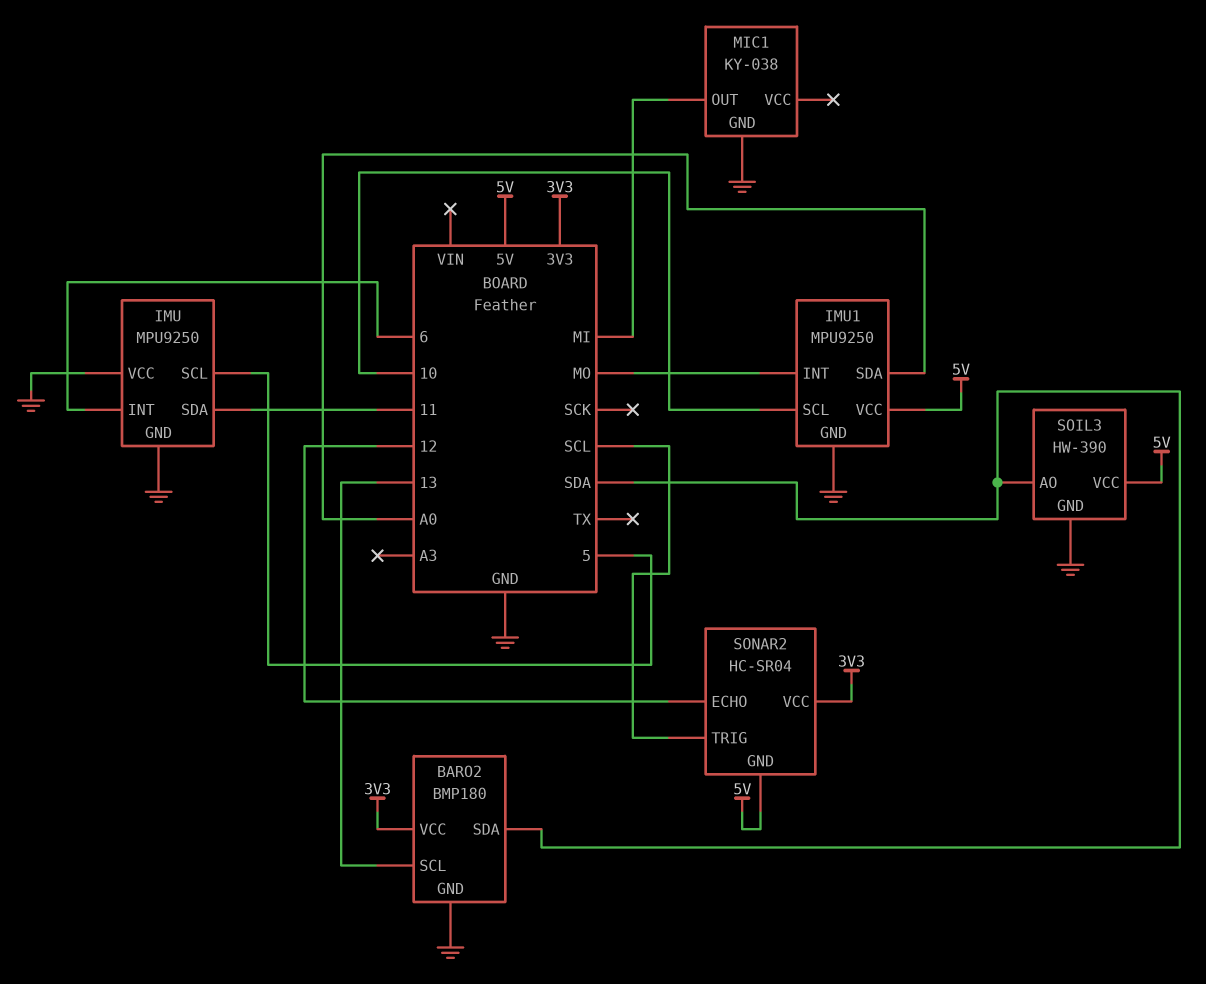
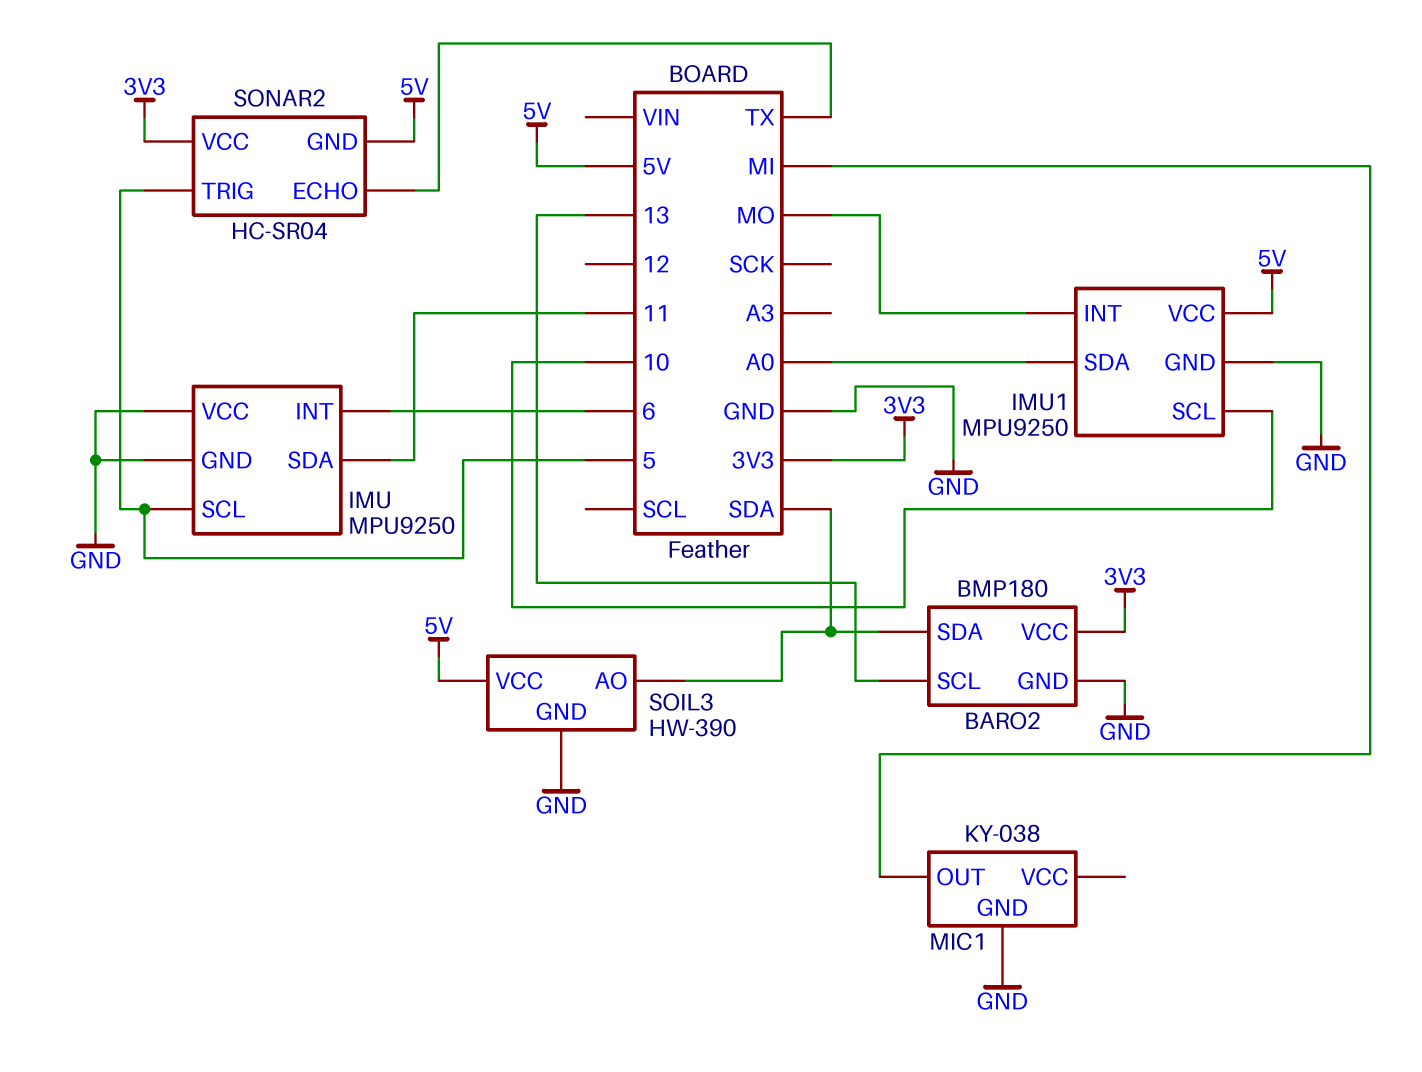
SONAR2 pin ECHO: 12 -> TX
SONAR2 pin TRIG: SCL -> 5

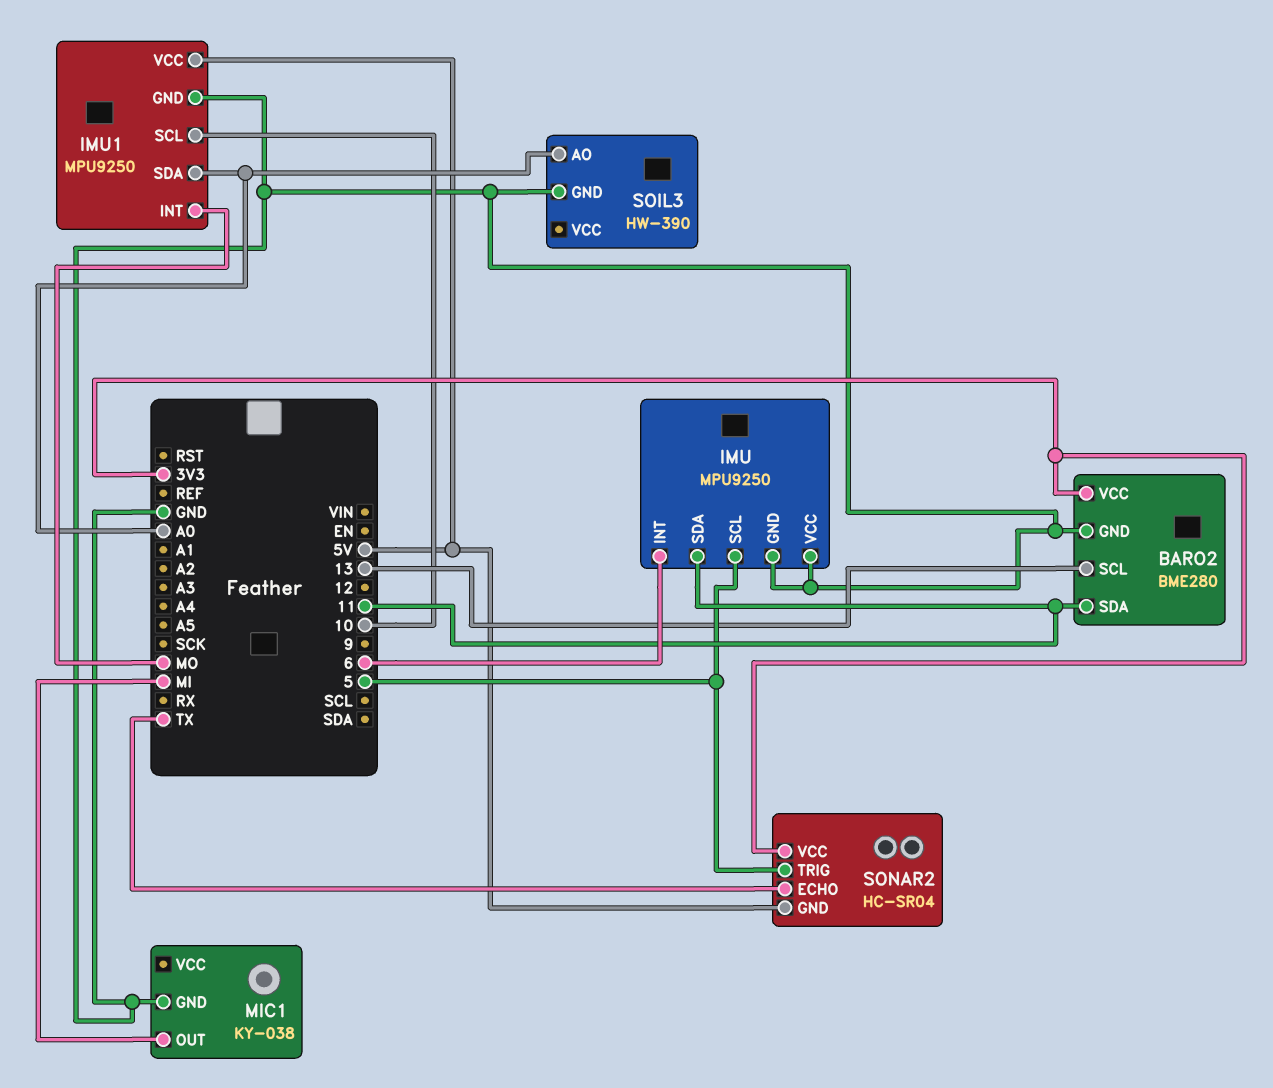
BARO2: BMP180 -> BME280
BARO2 pin SDA: SDA -> 11
SOIL3 pin AO: SDA -> A0
SOIL3 pin VCC: 5V -> none

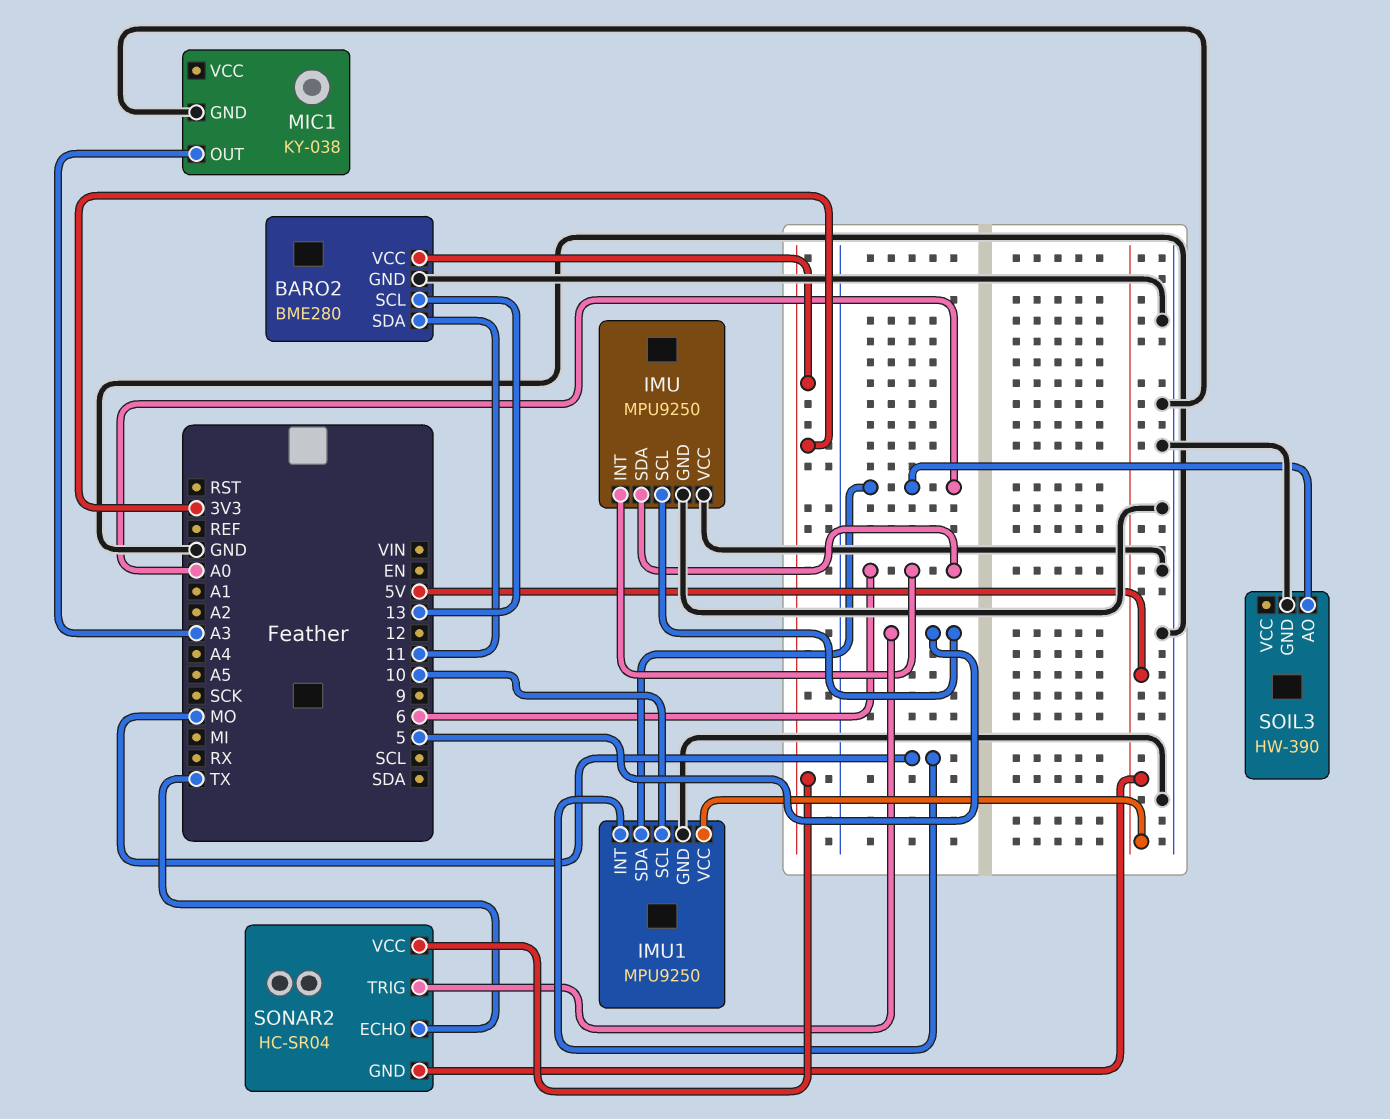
IMU pin SDA: 11 -> 6
MIC1 pin OUT: MI -> A3

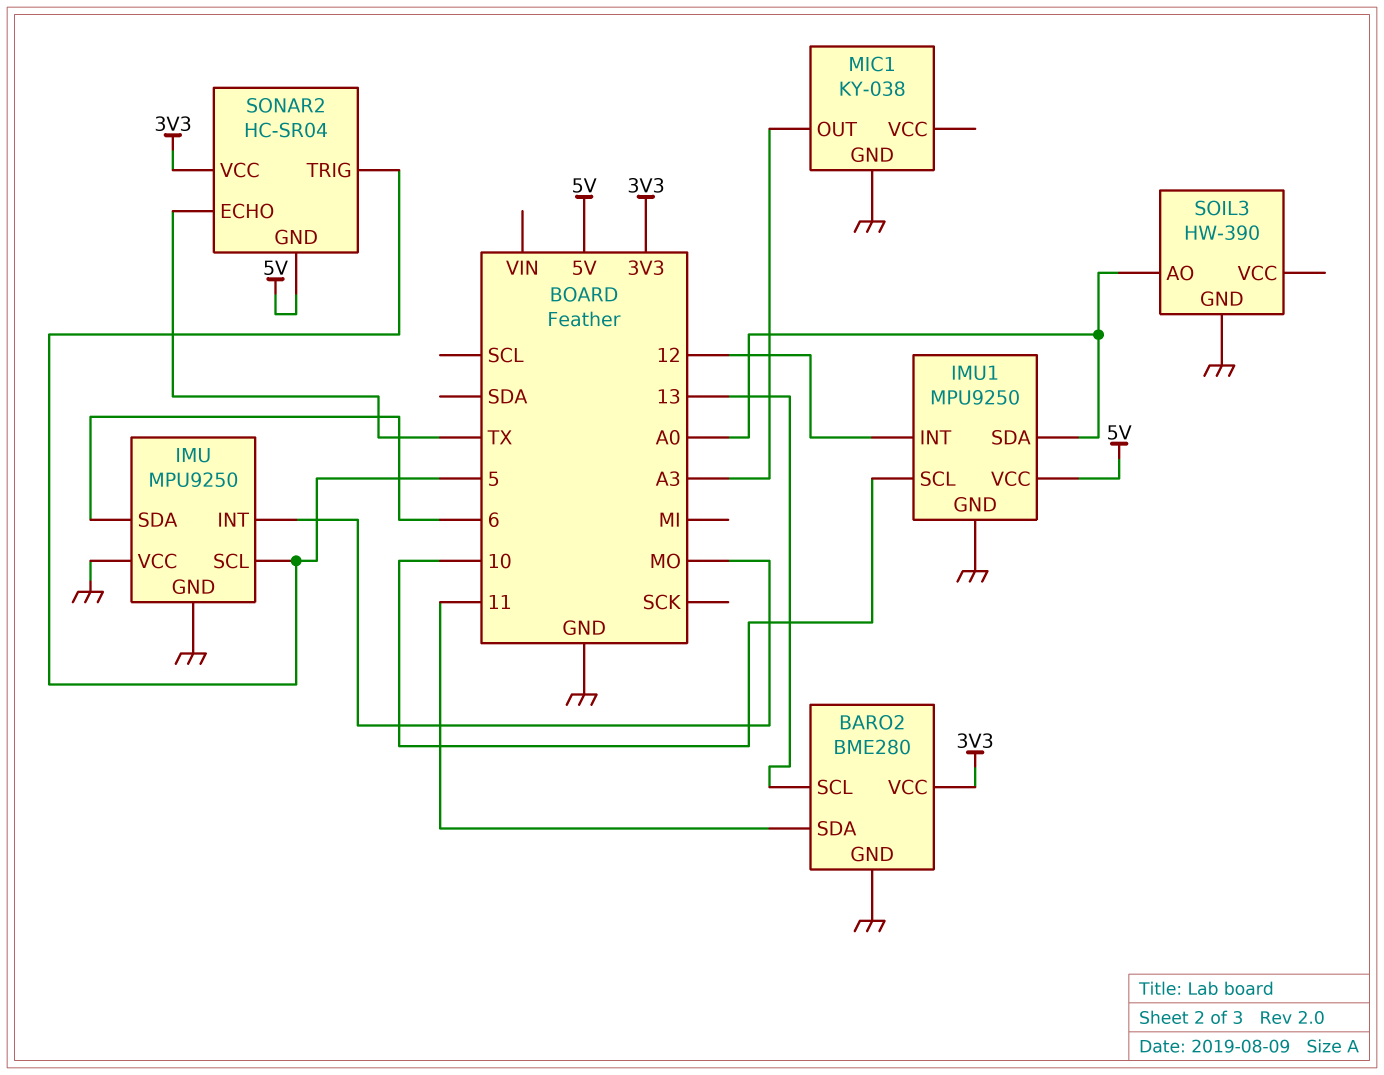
IMU pin INT: 6 -> MO
IMU1 pin INT: MO -> 12

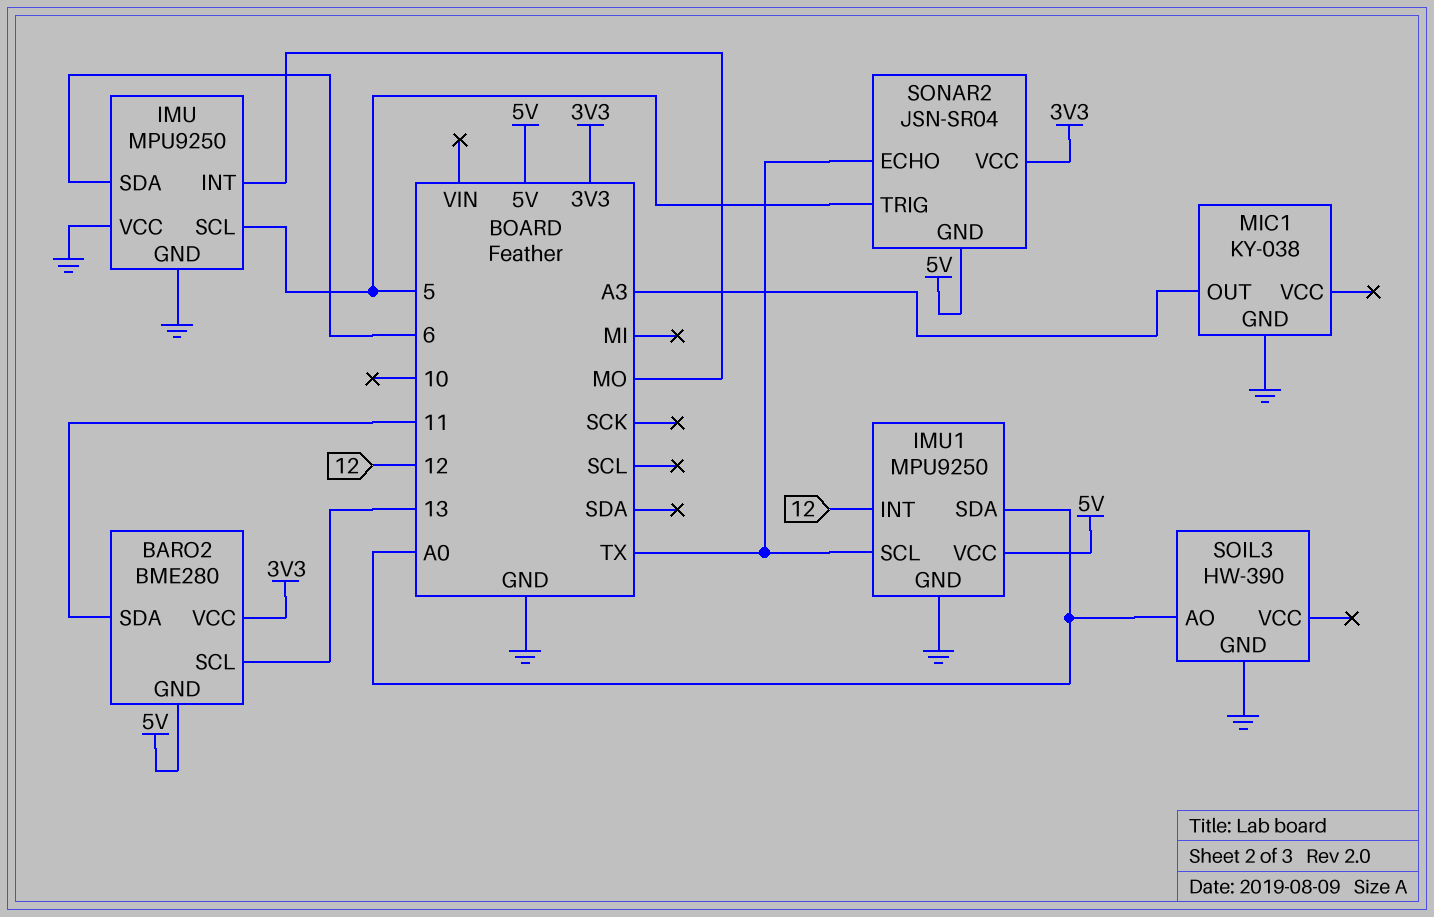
BARO2 pin GND: GND -> 5V
IMU1 pin SCL: 10 -> TX
SONAR2: HC-SR04 -> JSN-SR04

